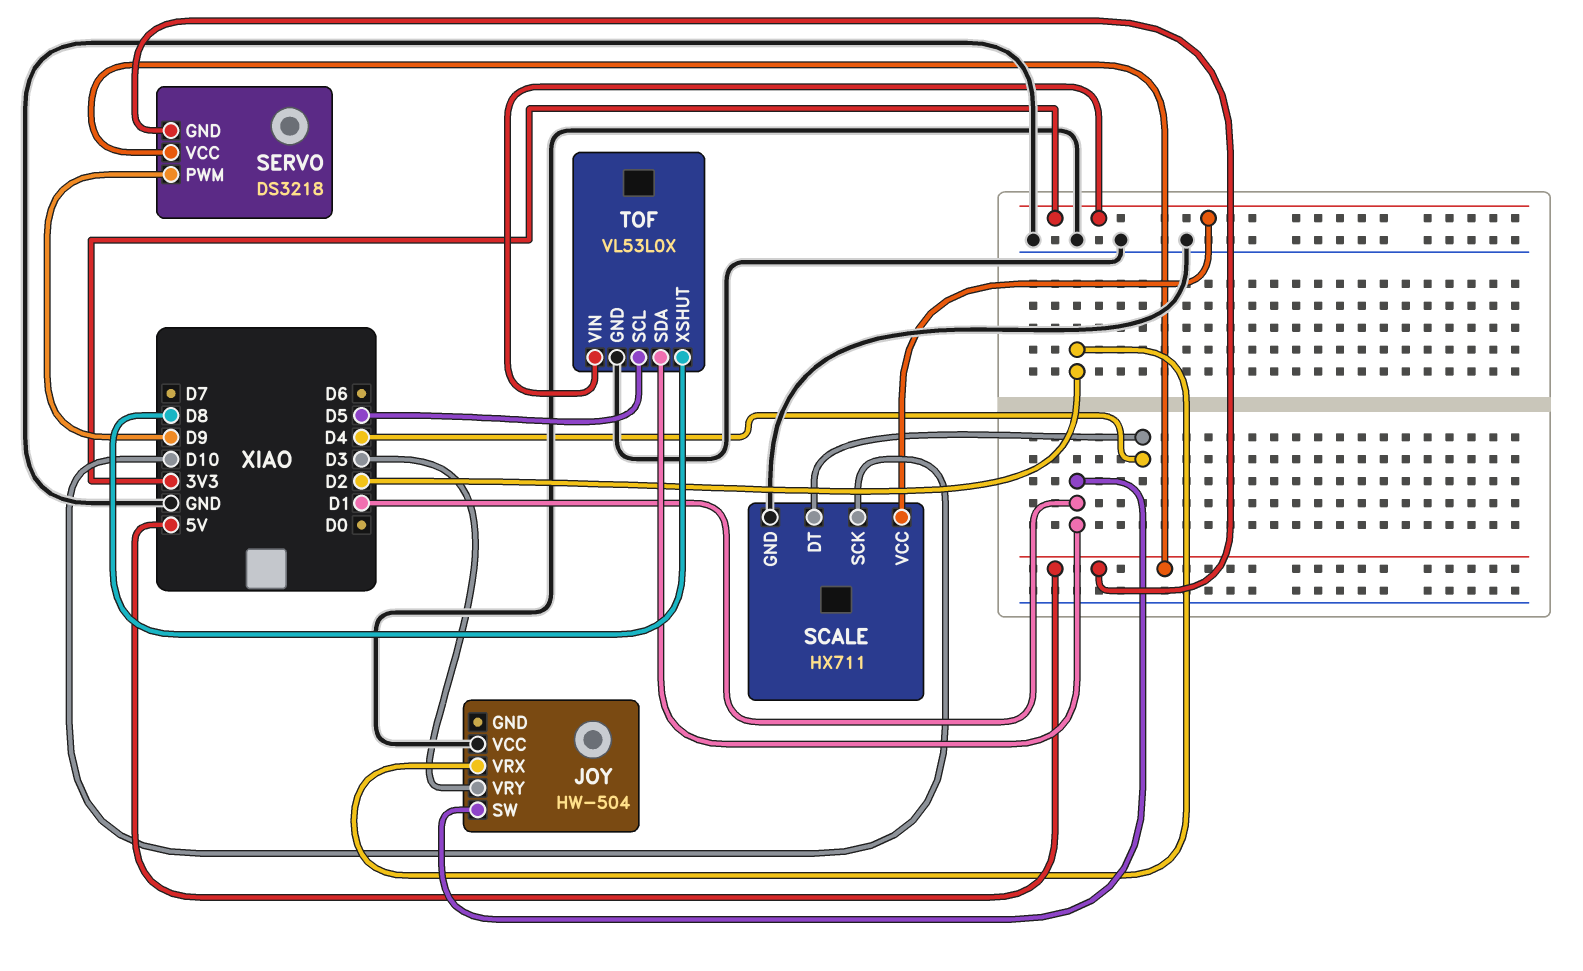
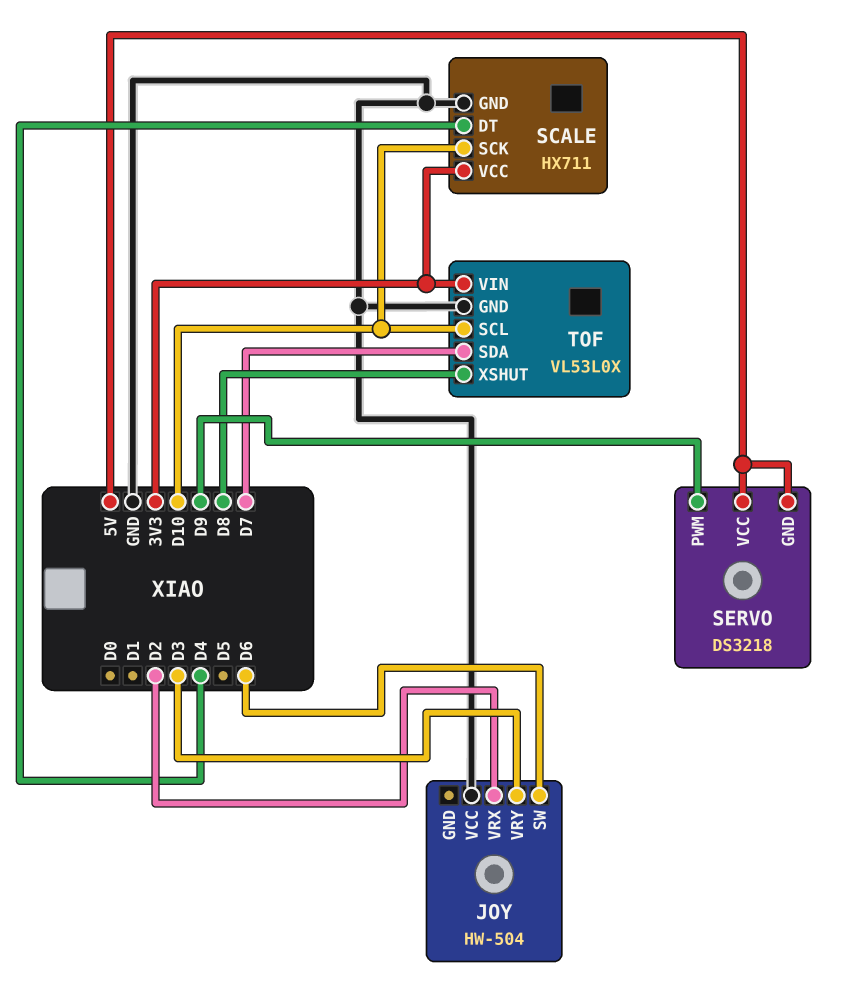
JOY pin SW: D1 -> D6
TOF pin SCL: D5 -> D10
TOF pin SDA: D1 -> D7

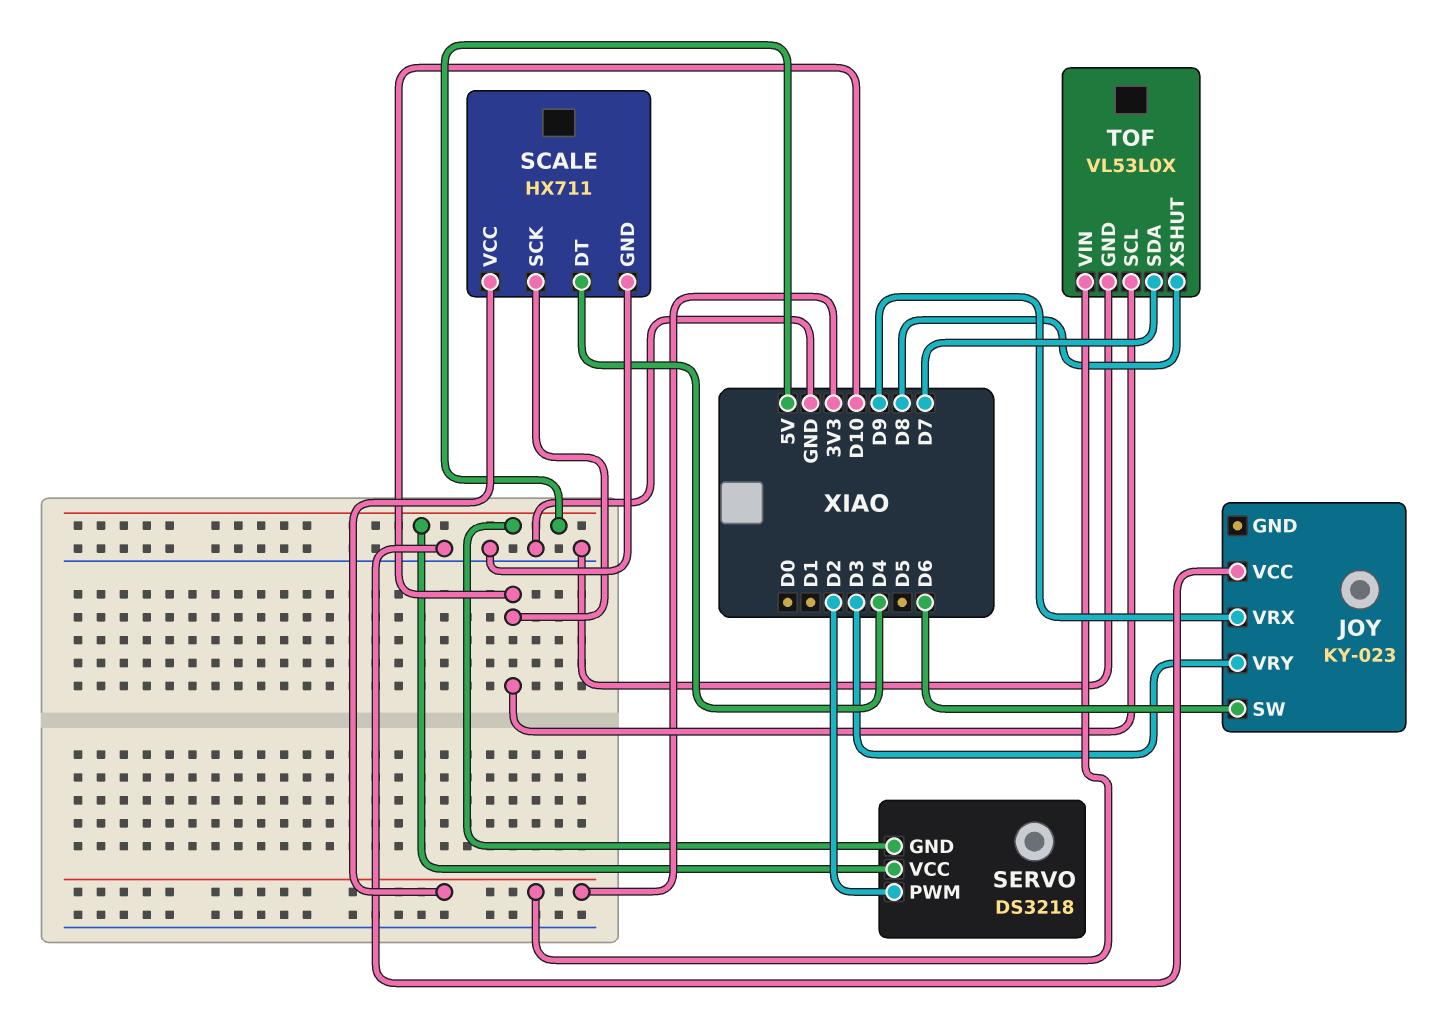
JOY: HW-504 -> KY-023
JOY pin VRX: D2 -> D9
SERVO pin PWM: D9 -> D2

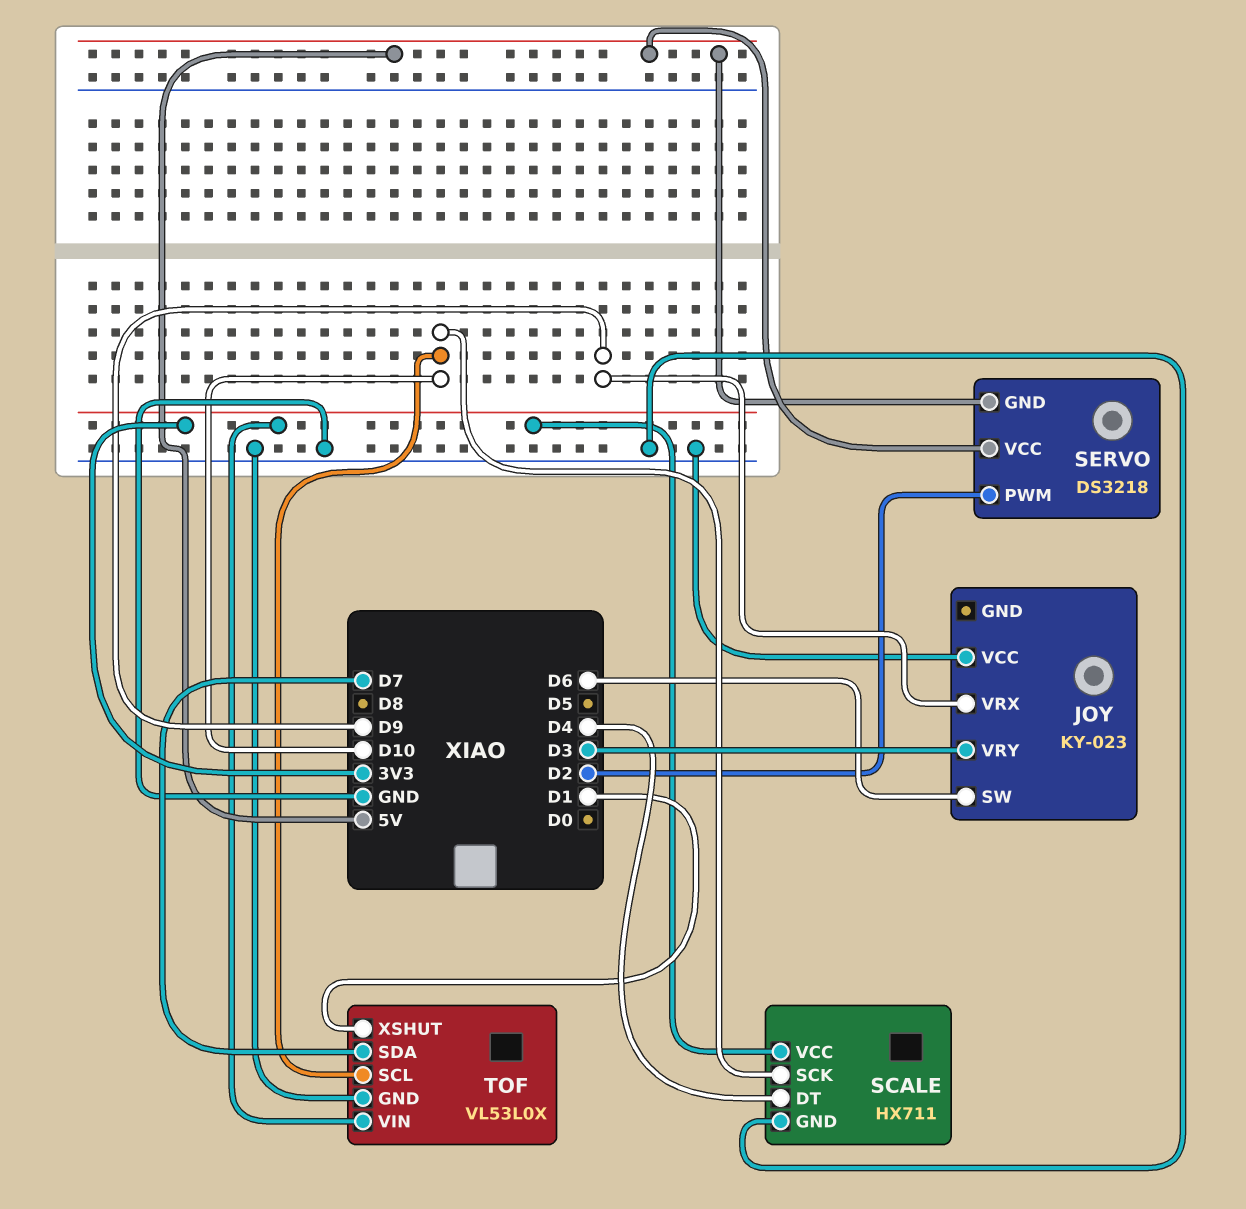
TOF pin XSHUT: D8 -> D1

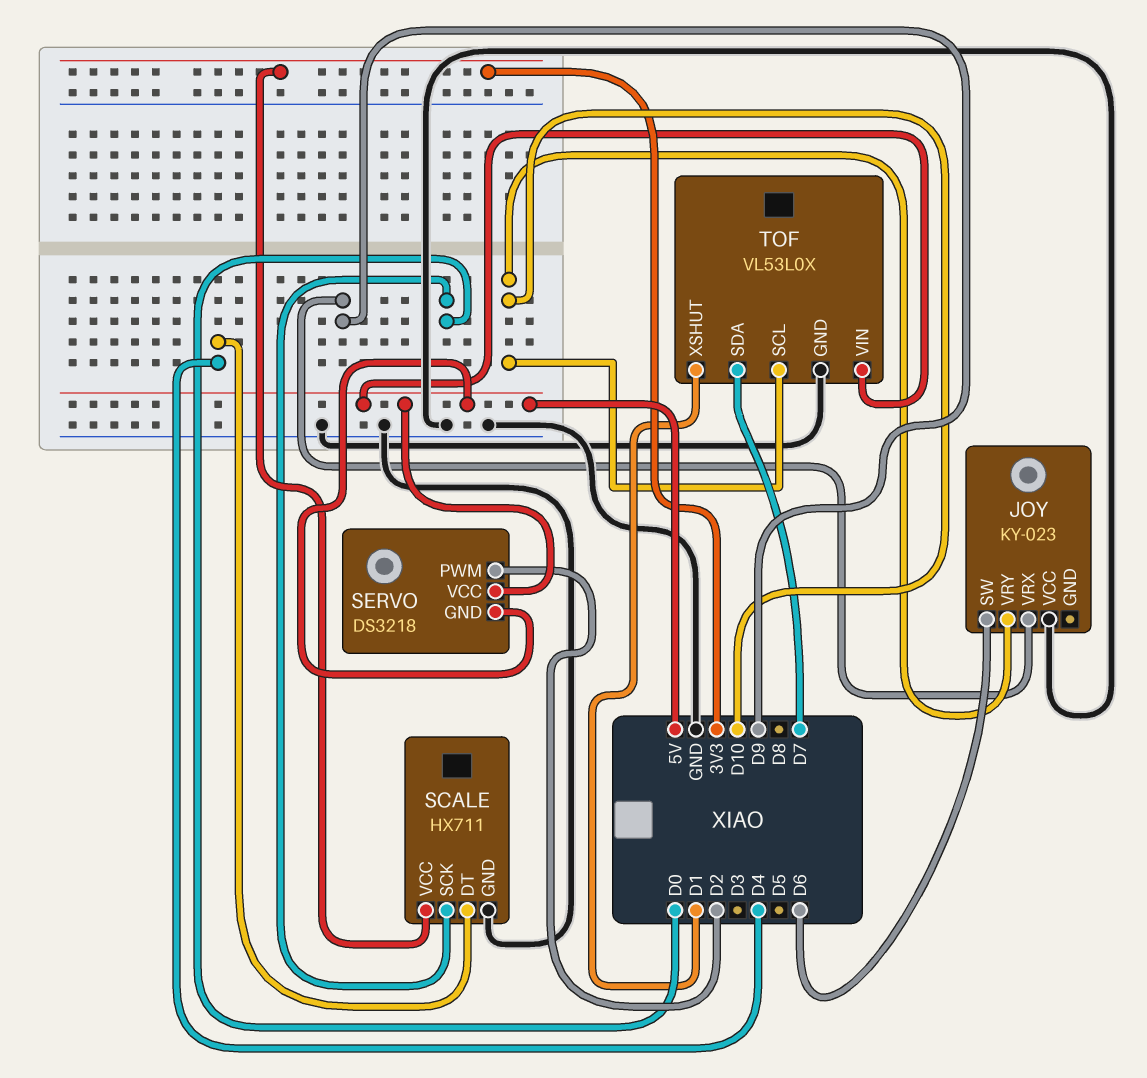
JOY pin VRY: D3 -> D10
SCALE pin SCK: D10 -> D0
TOF pin VIN: 3V3 -> 5V

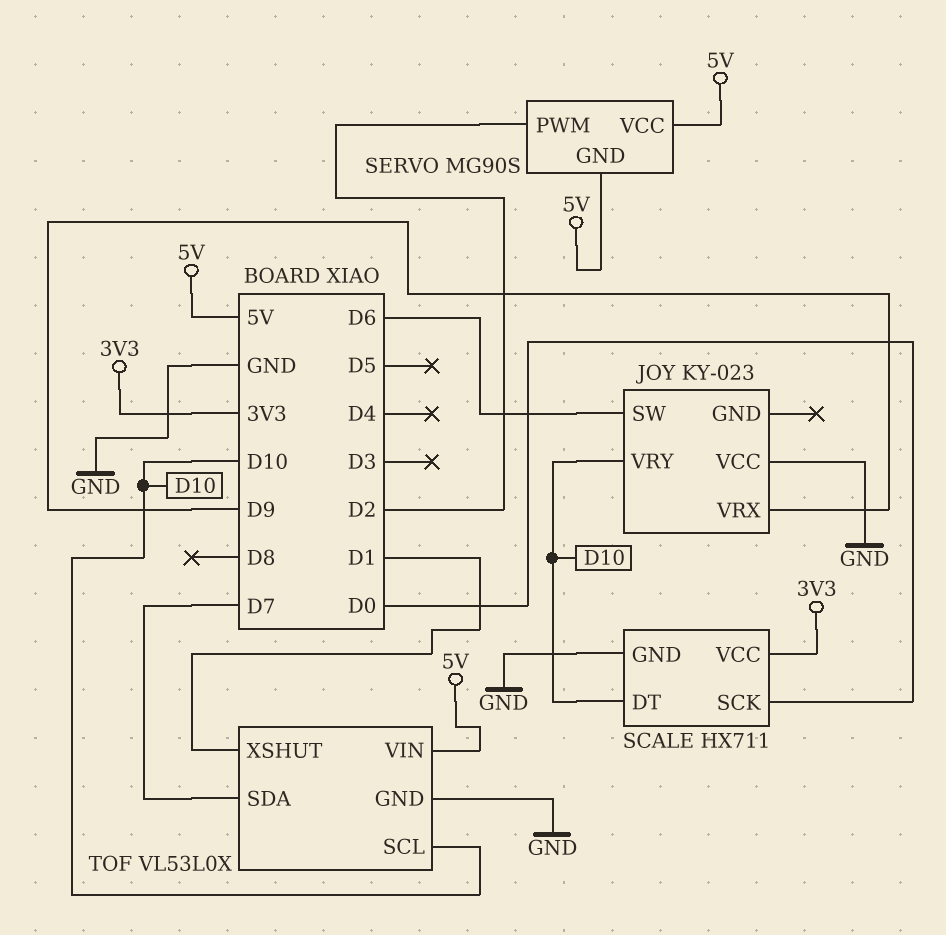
SCALE pin DT: D4 -> D10
SERVO: DS3218 -> MG90S

